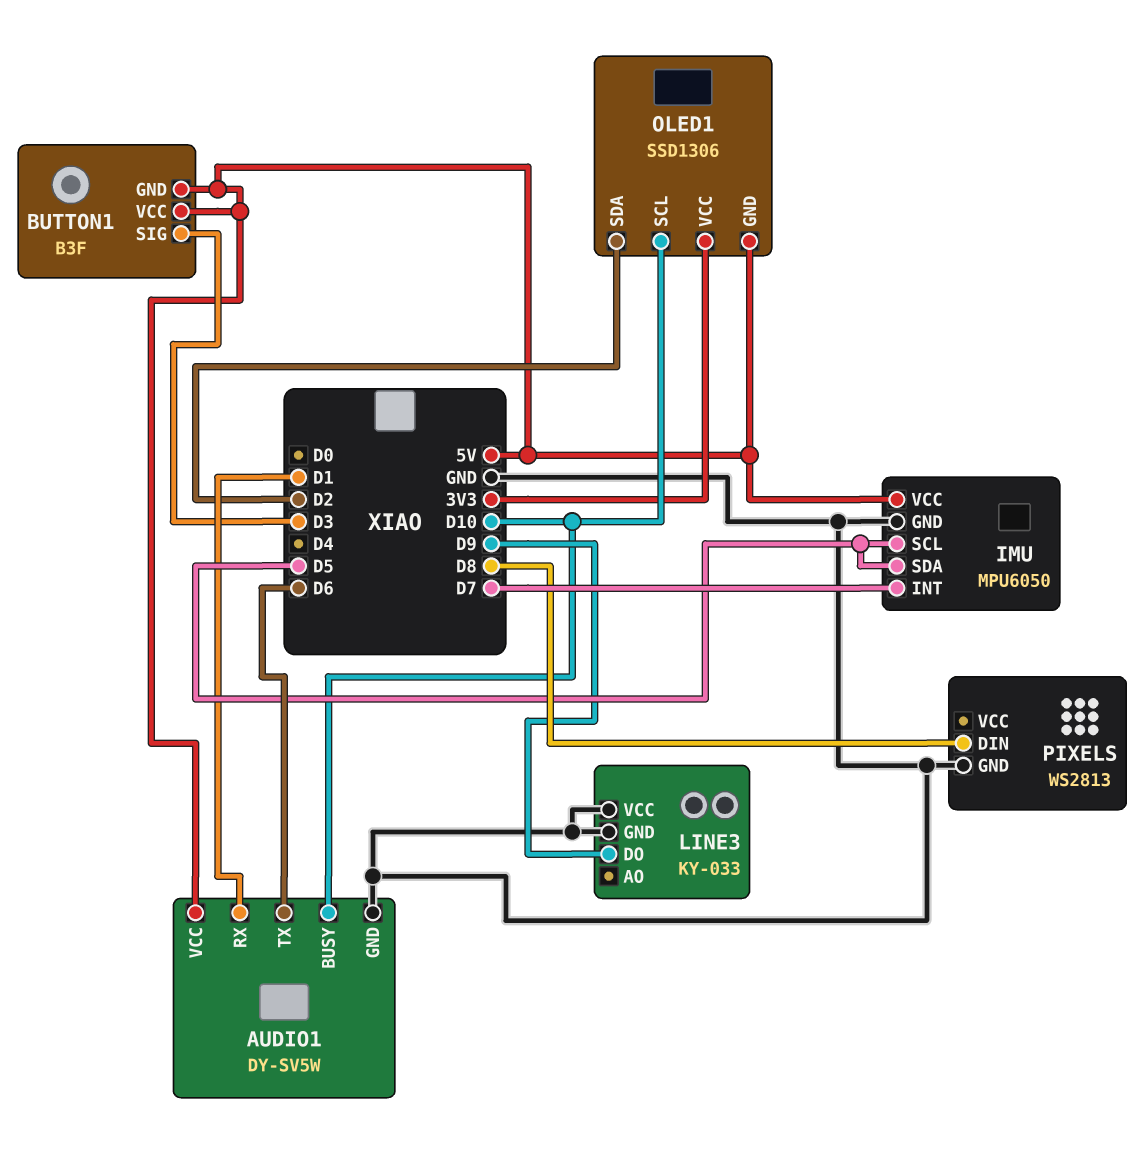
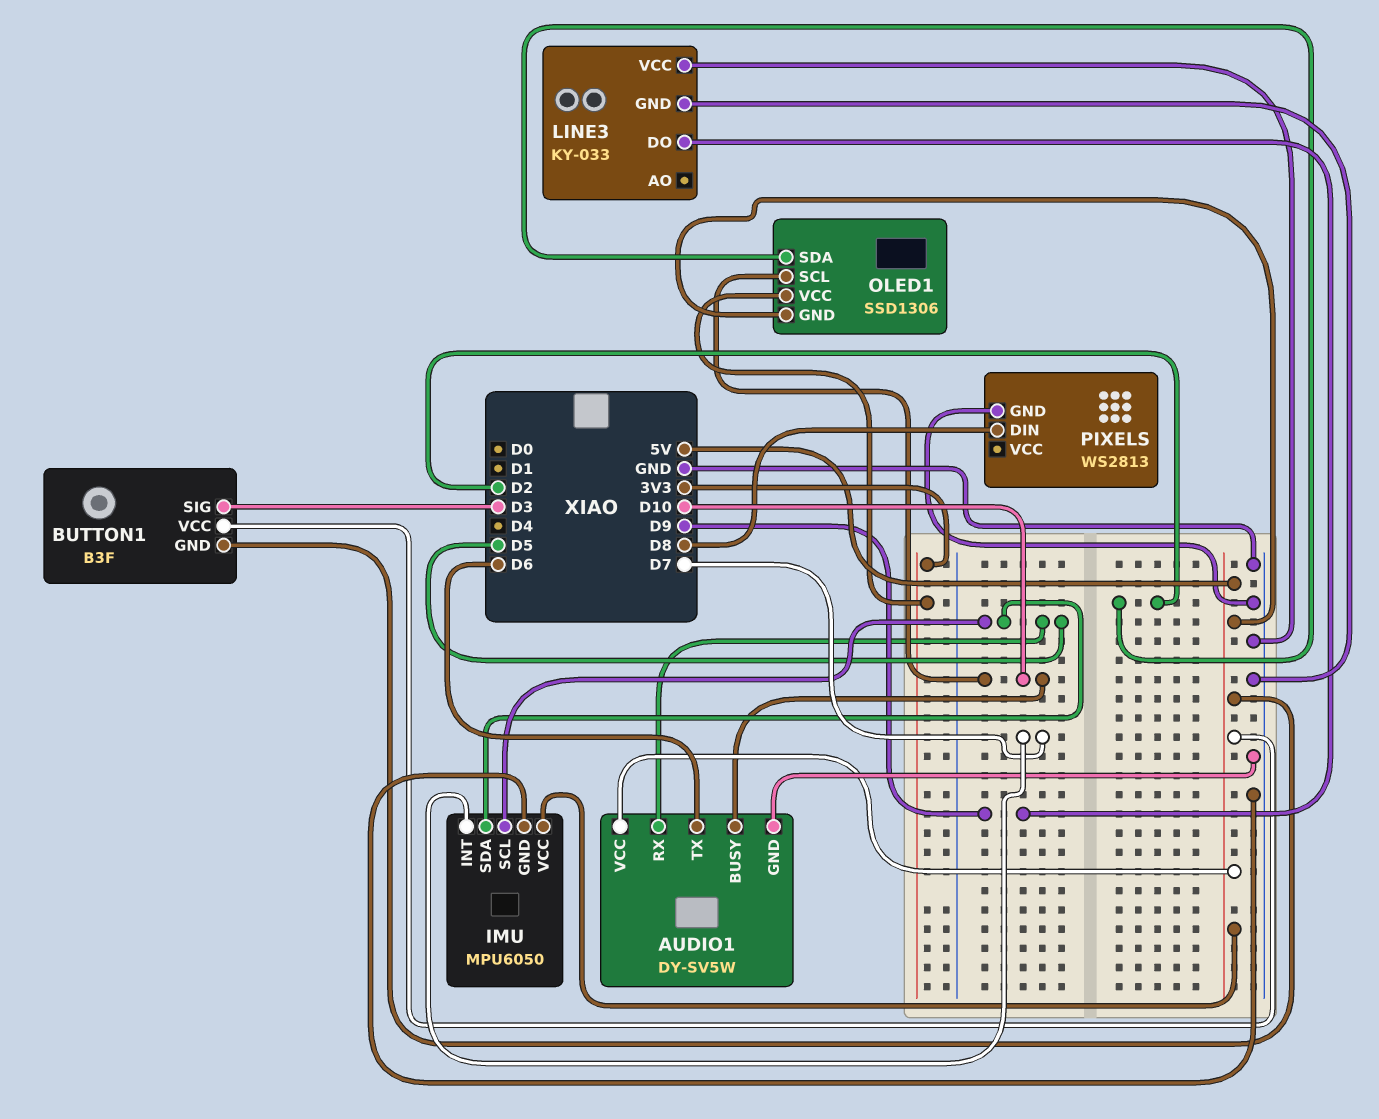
AUDIO1 pin RX: D1 -> D5

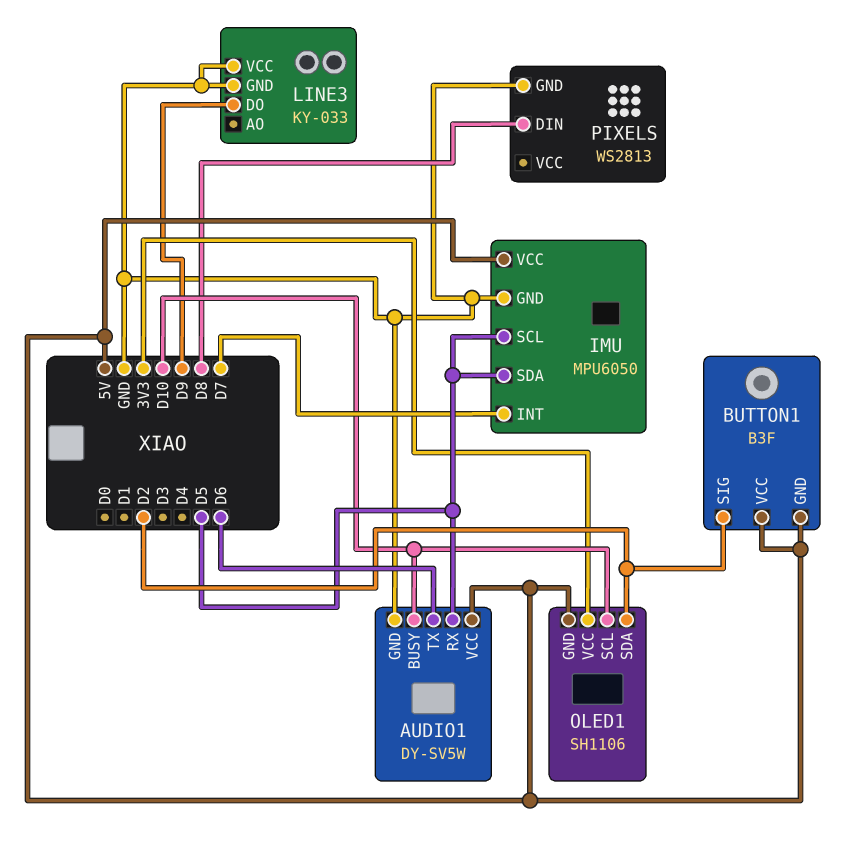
BUTTON1 pin SIG: D3 -> D2
OLED1: SSD1306 -> SH1106

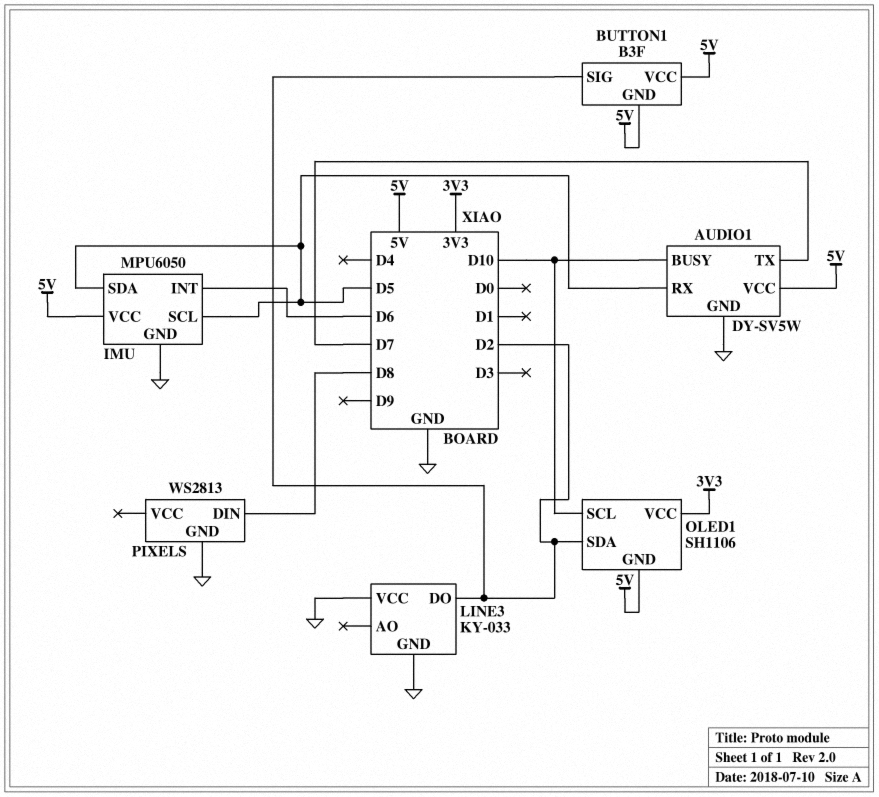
AUDIO1 pin TX: D6 -> D7
IMU pin INT: D7 -> D6
LINE3 pin DO: D9 -> D2

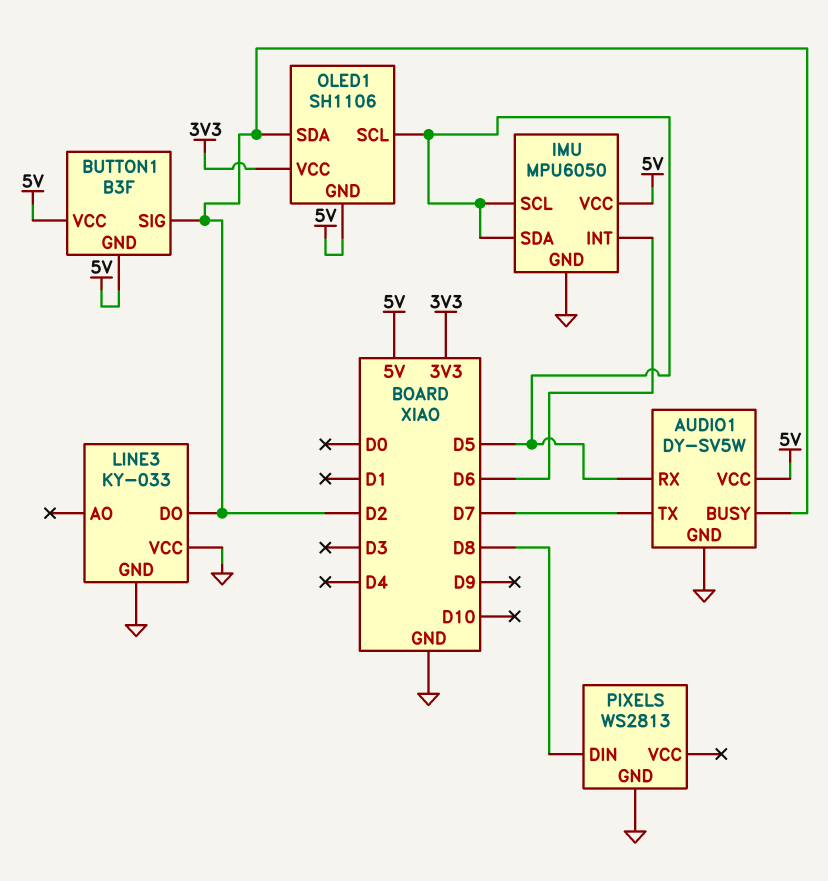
AUDIO1 pin BUSY: D10 -> D2
OLED1 pin SCL: D10 -> D5

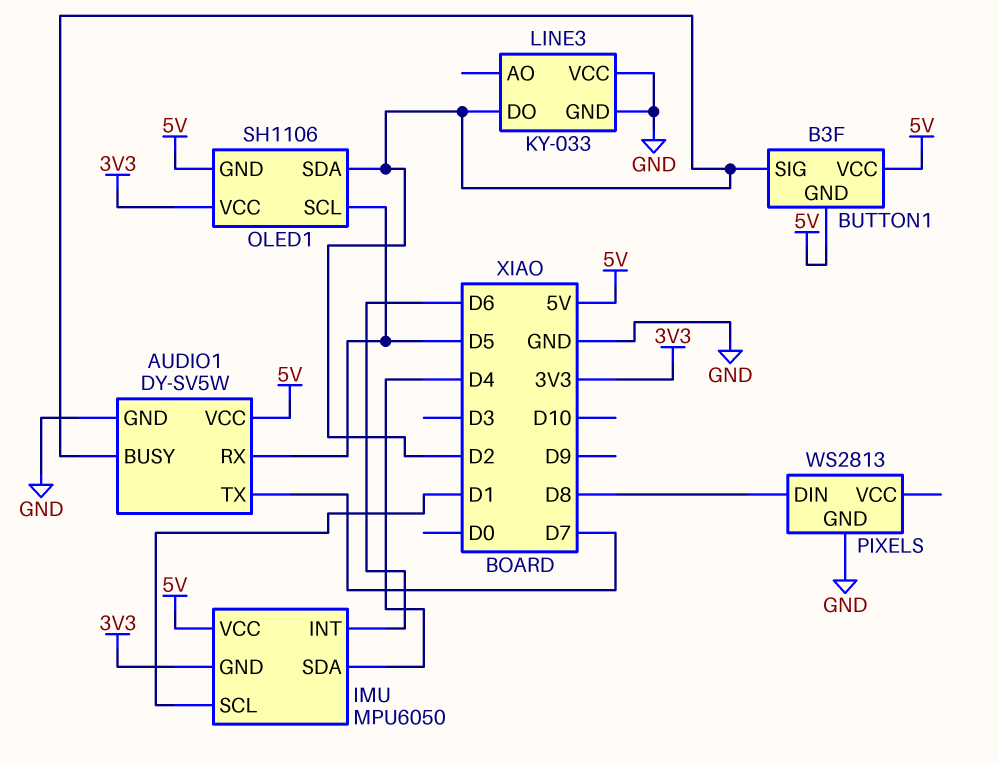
IMU pin GND: GND -> 3V3
IMU pin SCL: D5 -> D1
IMU pin SDA: D5 -> D4

